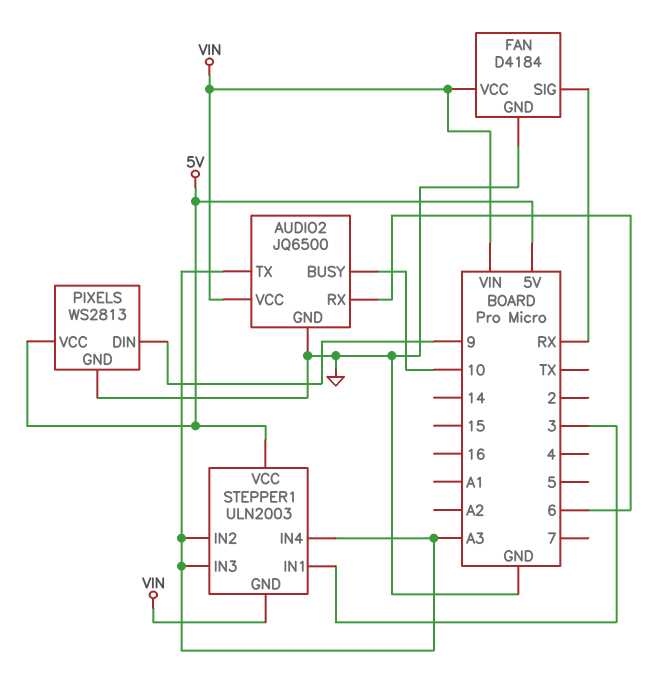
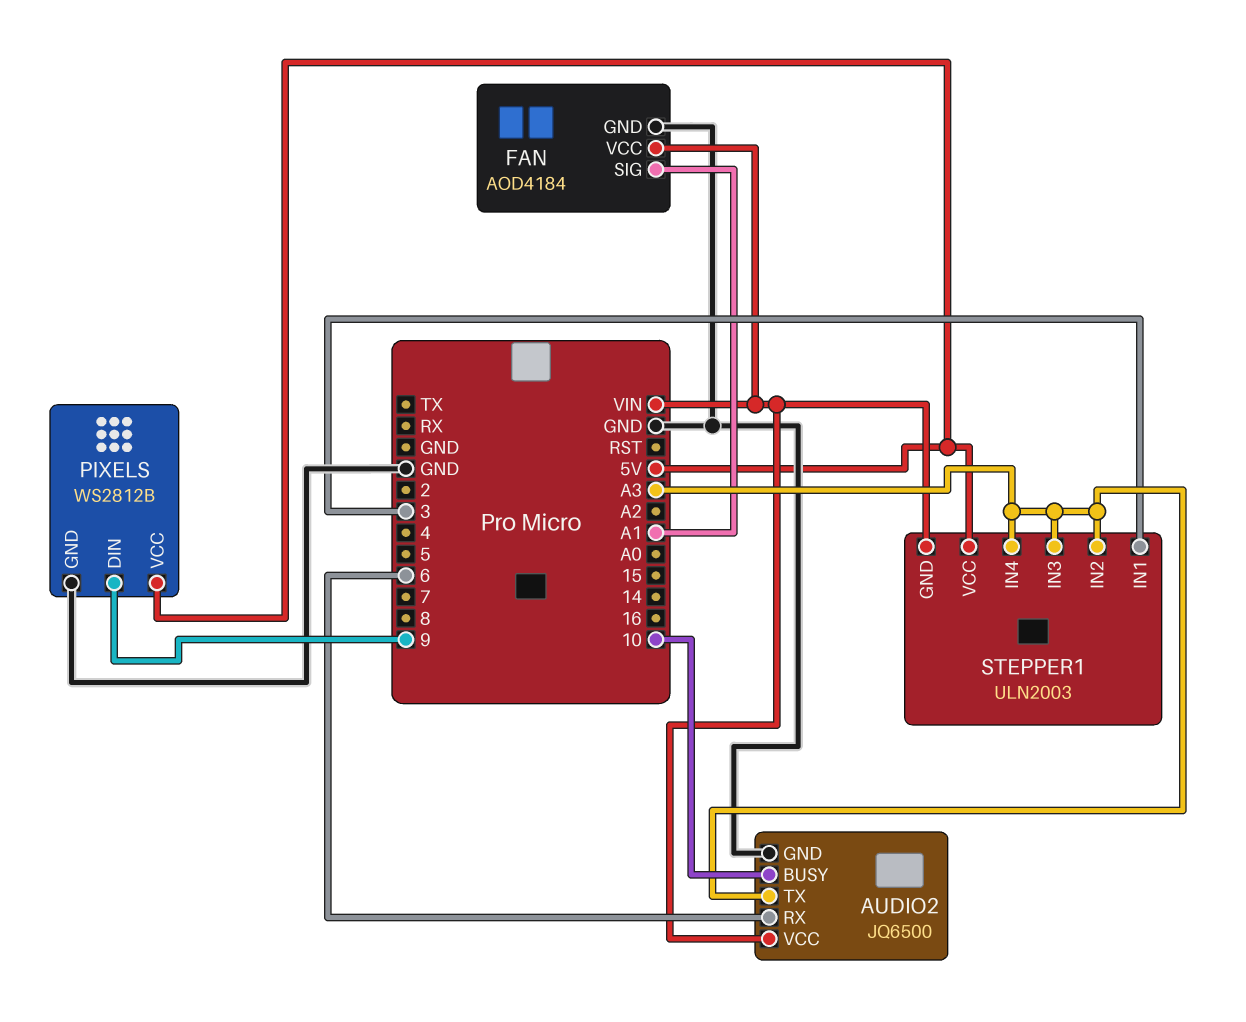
FAN: D4184 -> AOD4184
FAN pin SIG: RX -> A1
PIXELS: WS2813 -> WS2812B

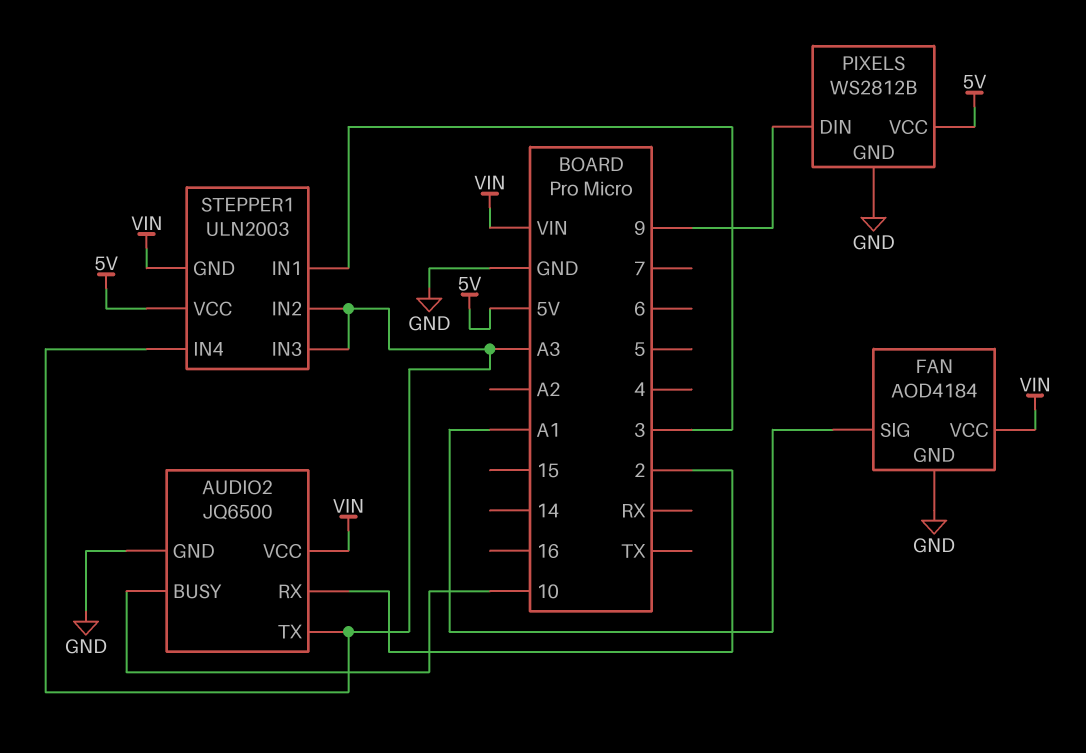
AUDIO2 pin RX: 6 -> 2

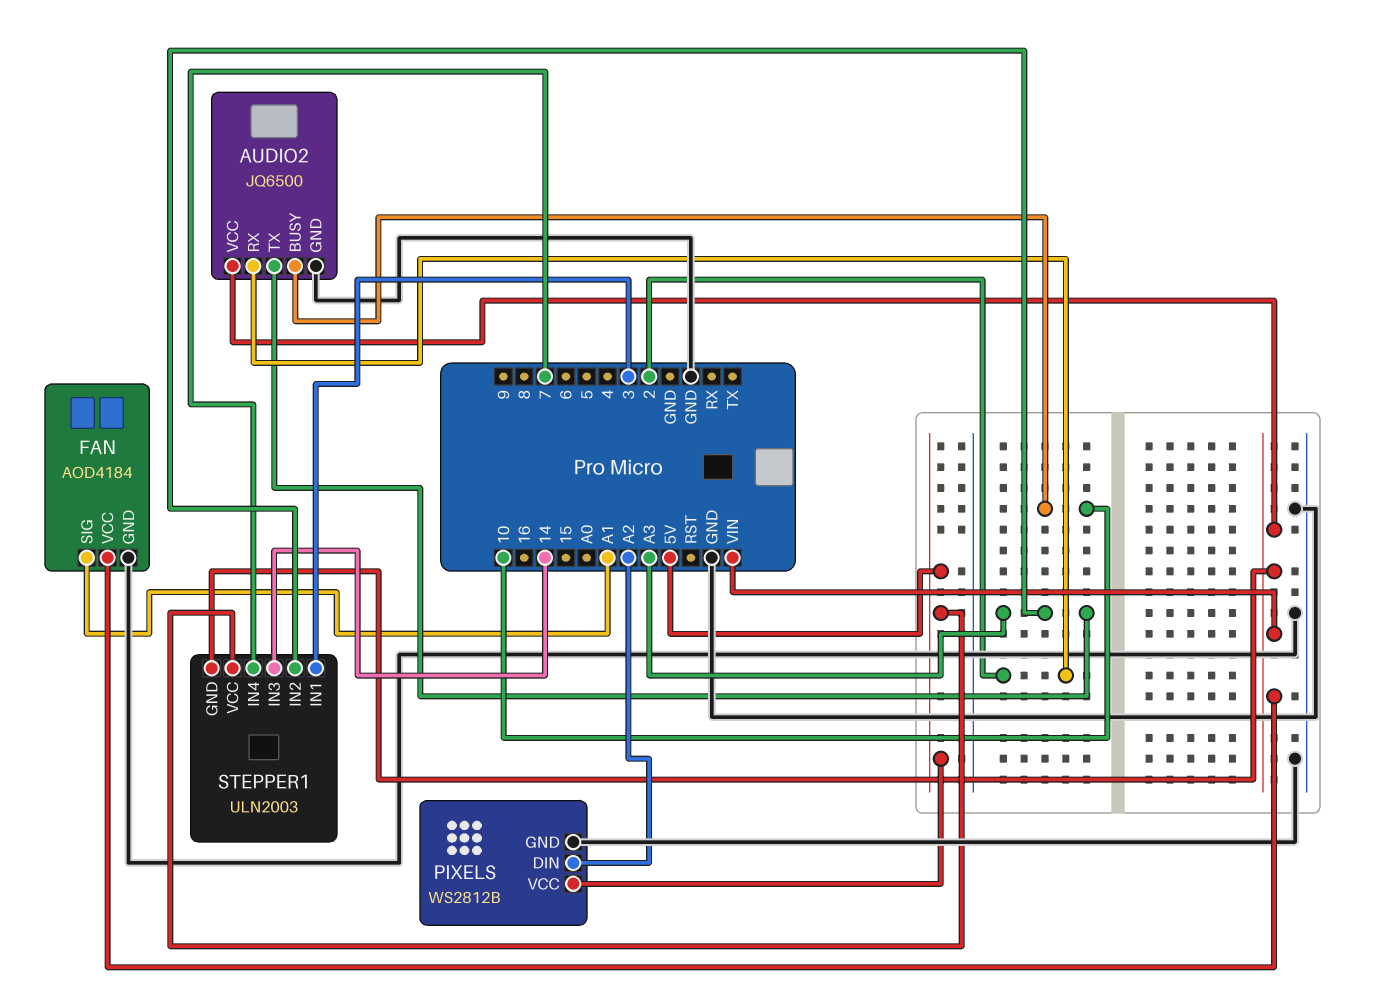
PIXELS pin DIN: 9 -> A2
STEPPER1 pin IN3: A3 -> 14
STEPPER1 pin IN4: A3 -> 7

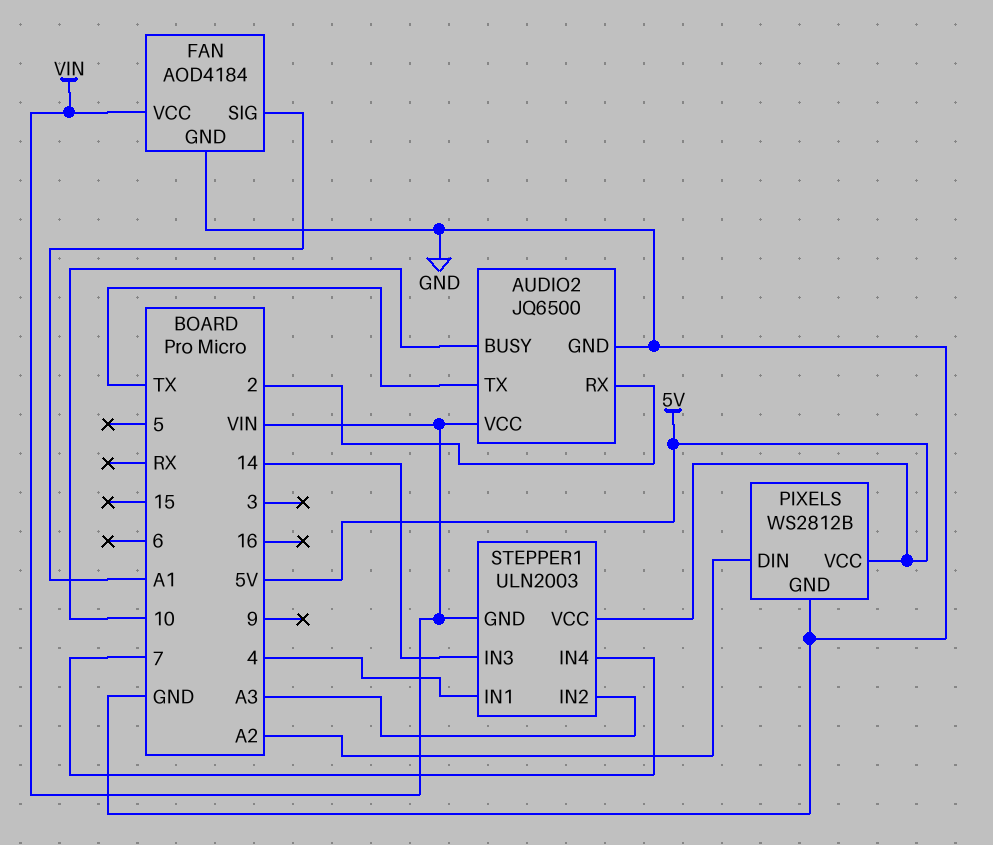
AUDIO2 pin TX: A3 -> TX
STEPPER1 pin IN1: 3 -> 4

